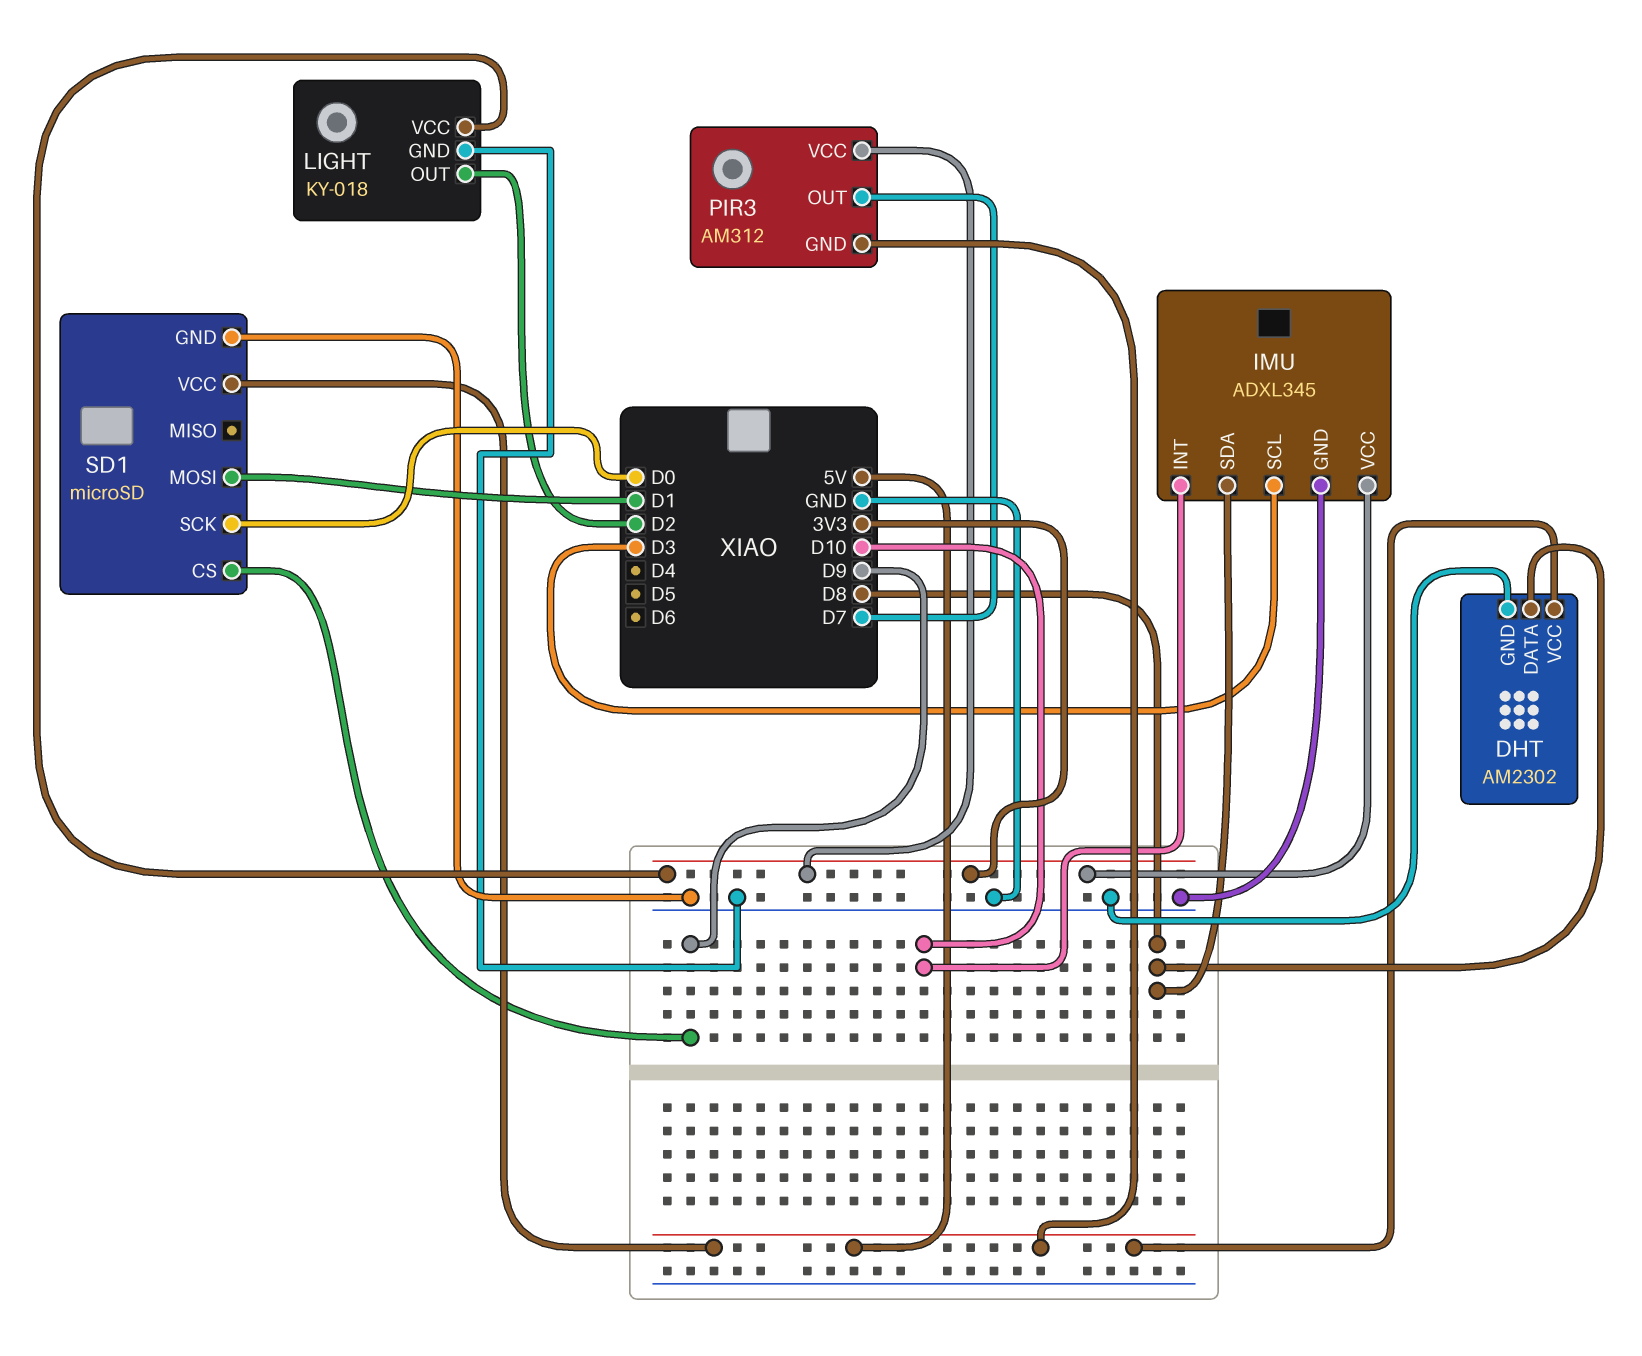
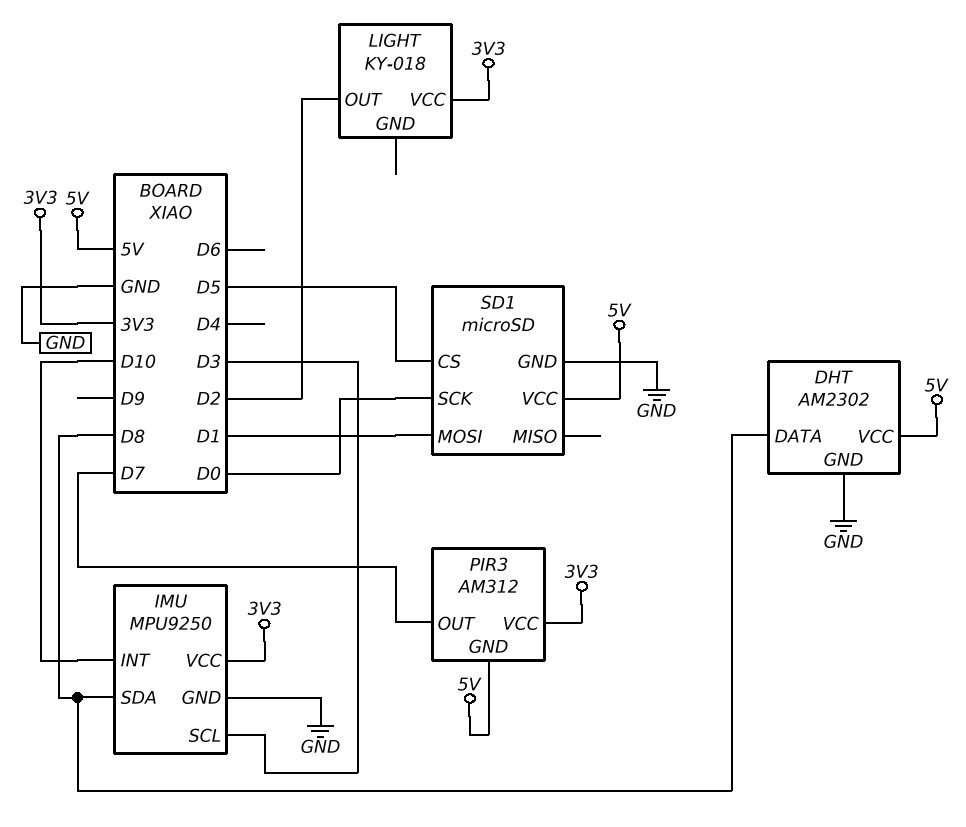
IMU: ADXL345 -> MPU9250
LIGHT pin GND: GND -> none
SD1 pin CS: D9 -> D5

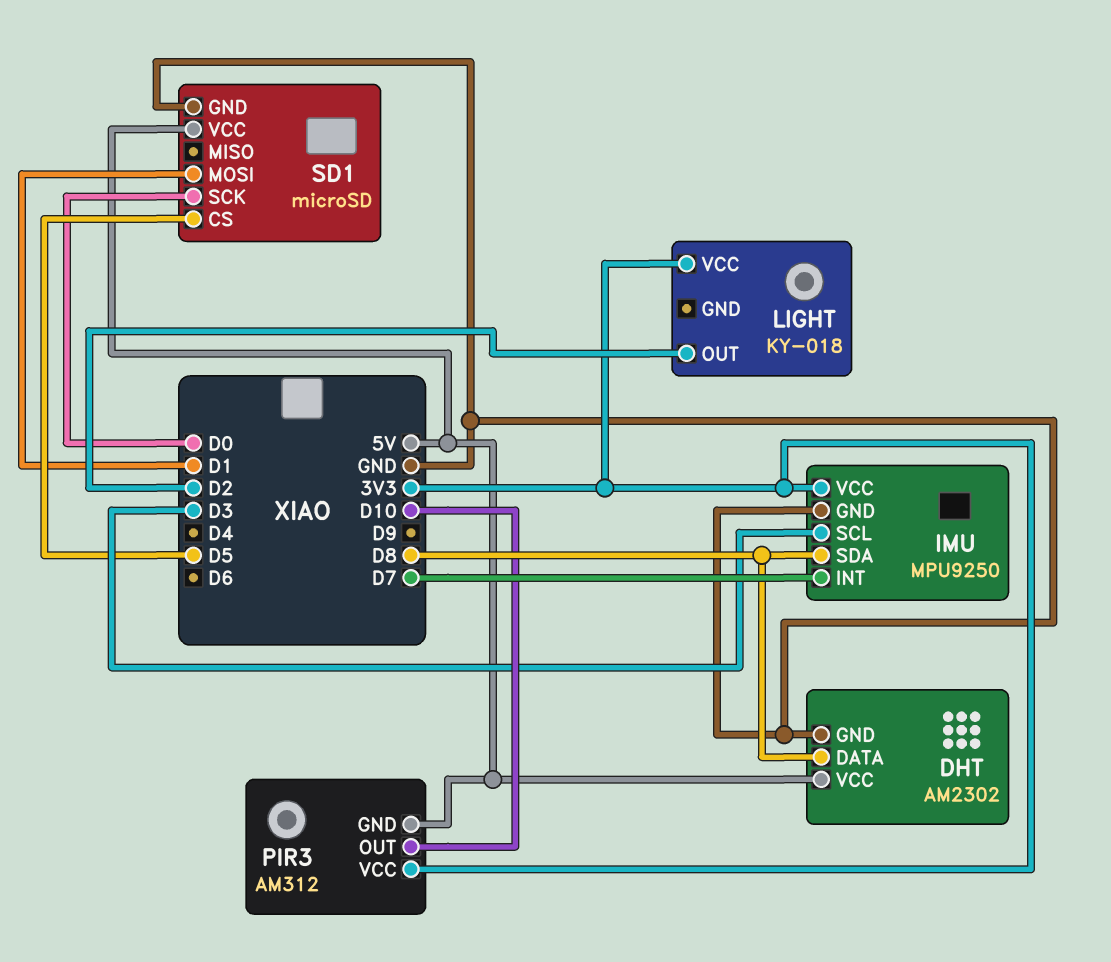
IMU pin INT: D10 -> D7
PIR3 pin OUT: D7 -> D10

